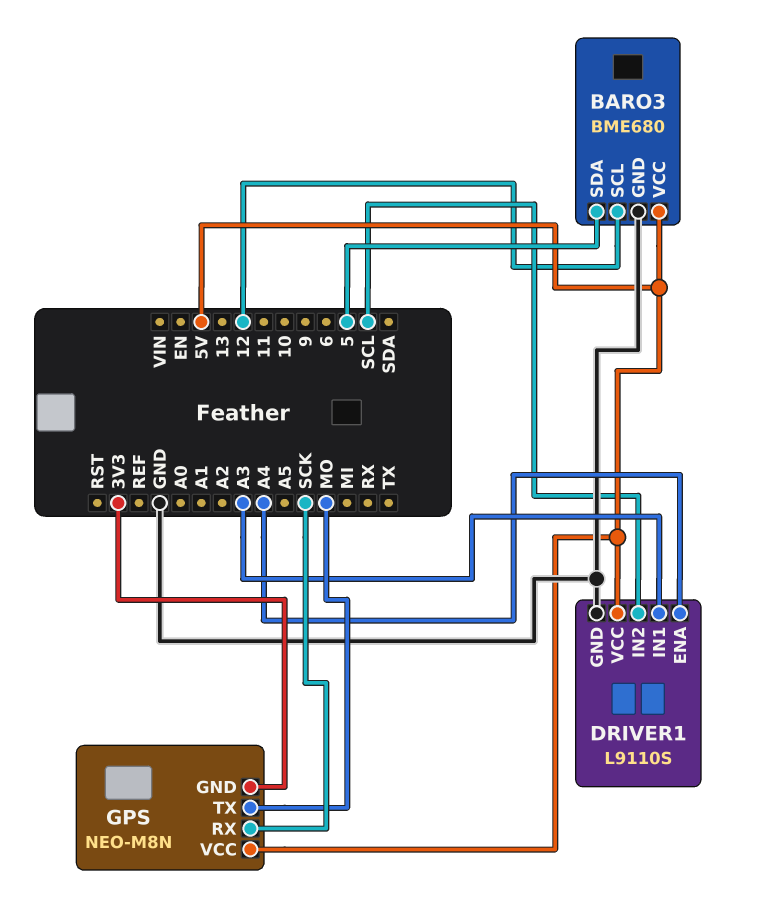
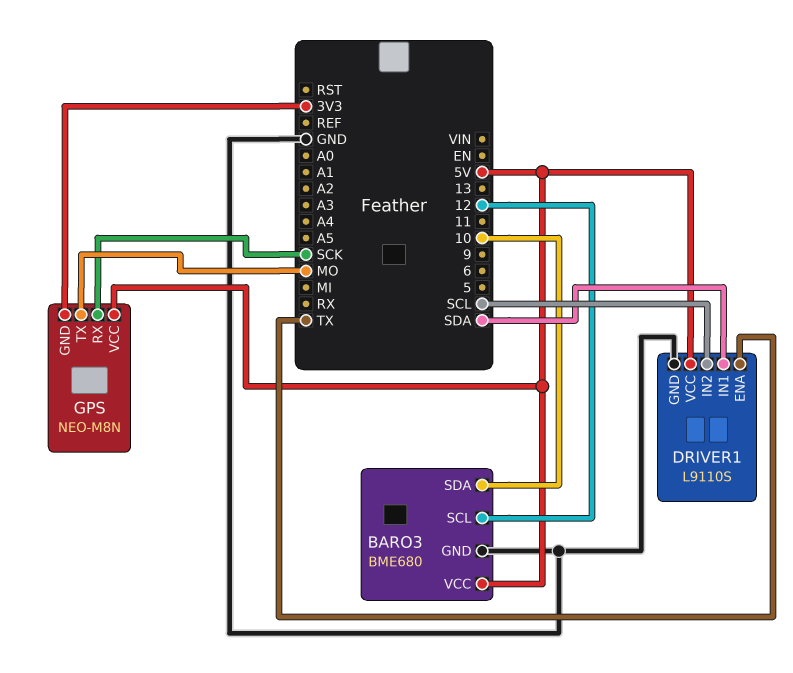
BARO3 pin SDA: 5 -> 10
DRIVER1 pin ENA: A4 -> TX
DRIVER1 pin IN1: A3 -> SDA

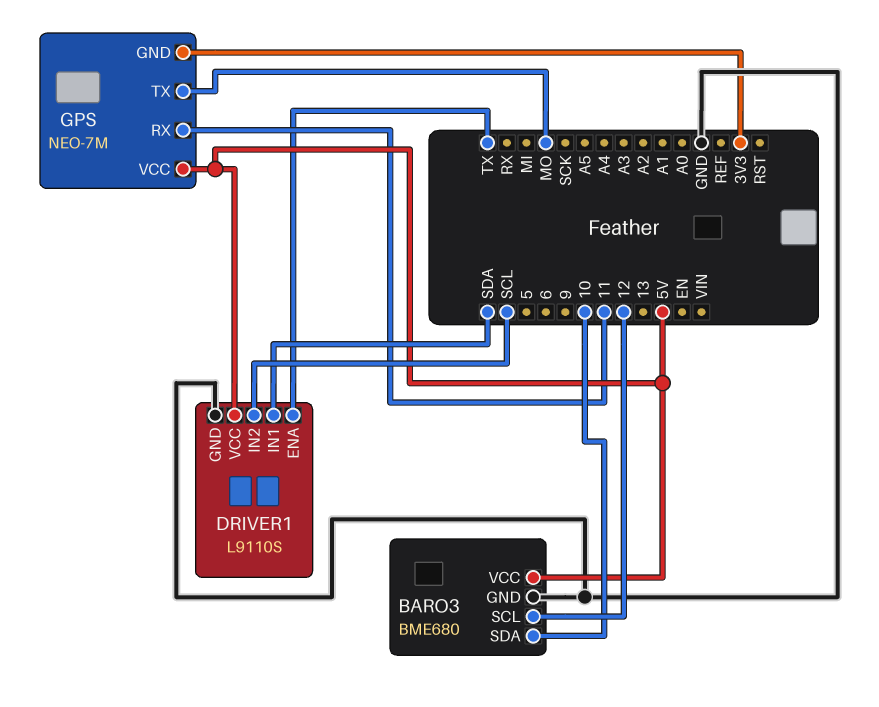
GPS: NEO-M8N -> NEO-7M
GPS pin RX: SCK -> 11

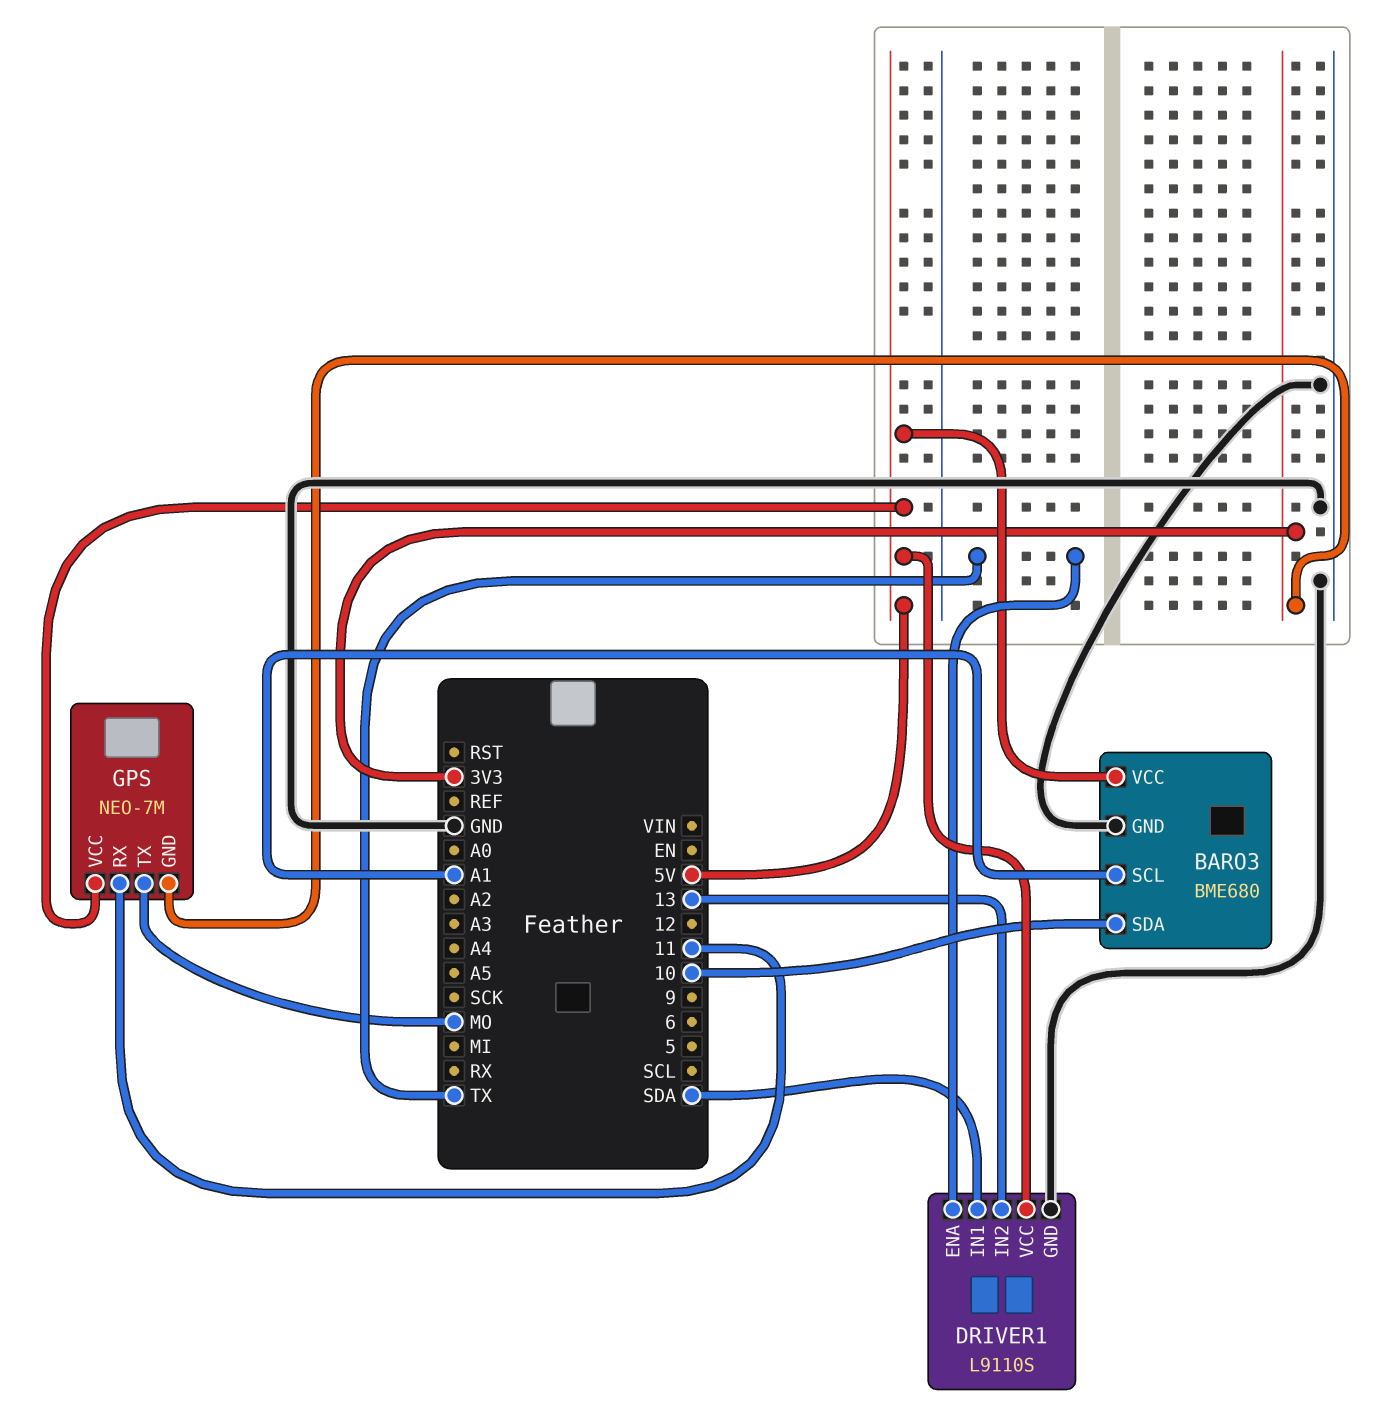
BARO3 pin SCL: 12 -> A1
DRIVER1 pin IN2: SCL -> 13

